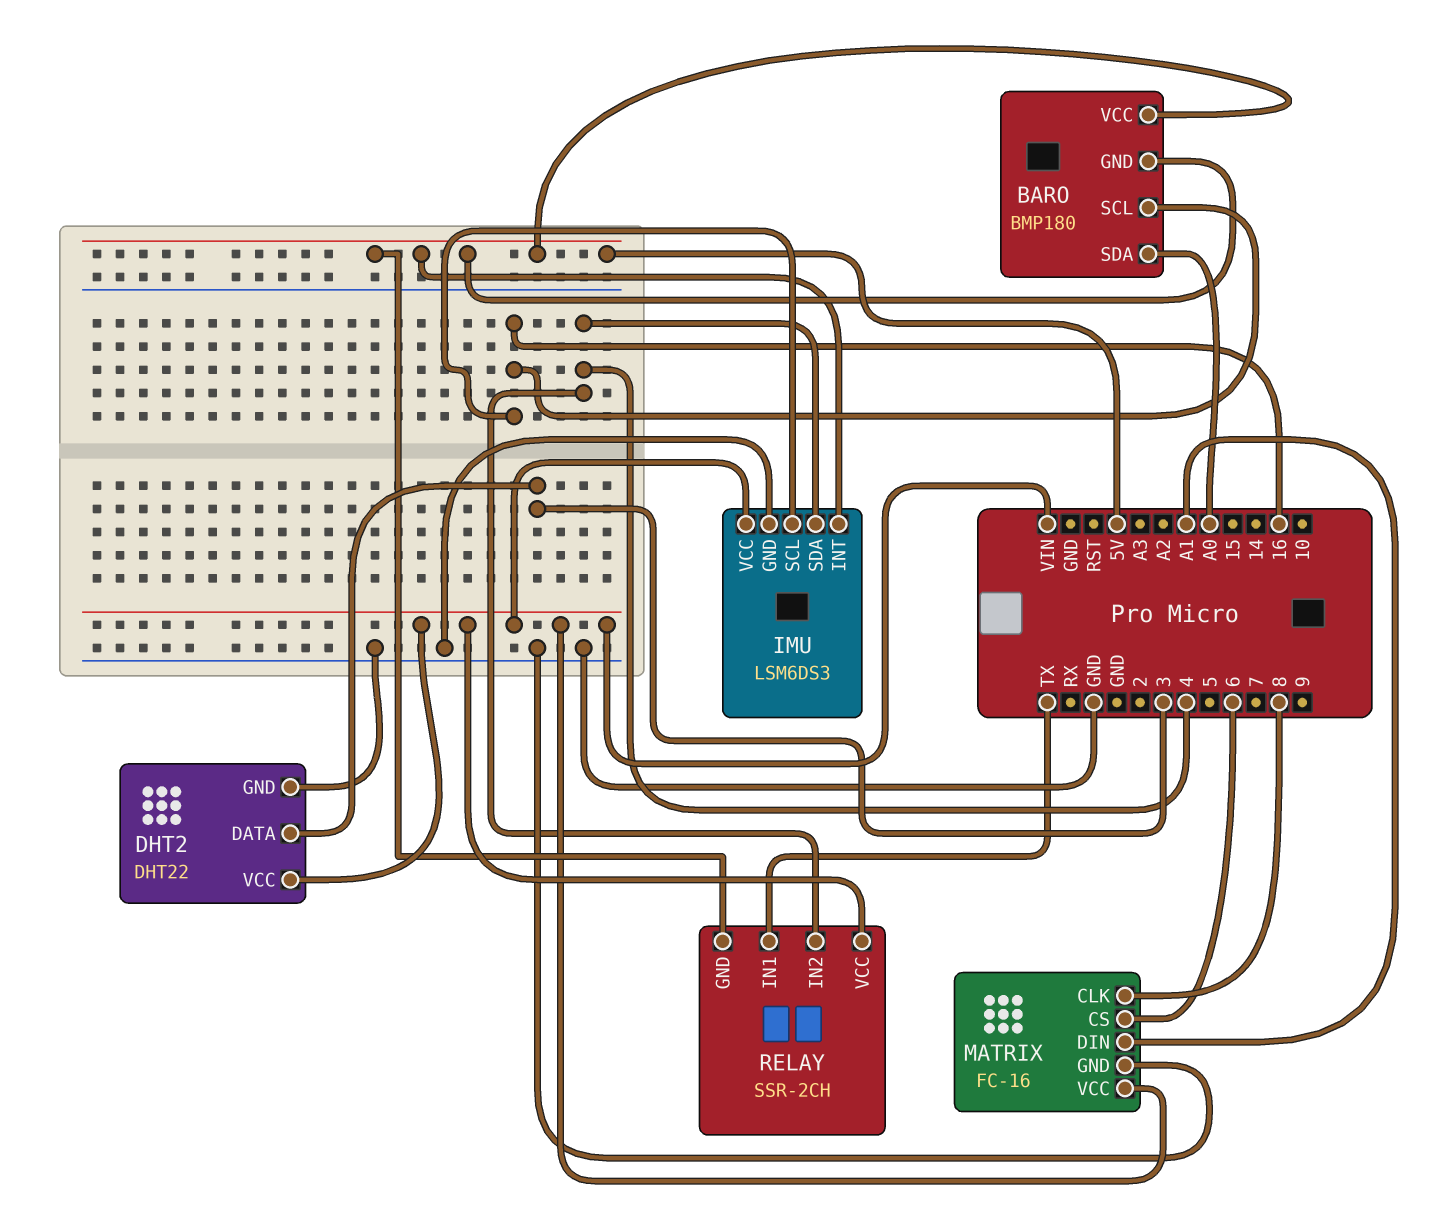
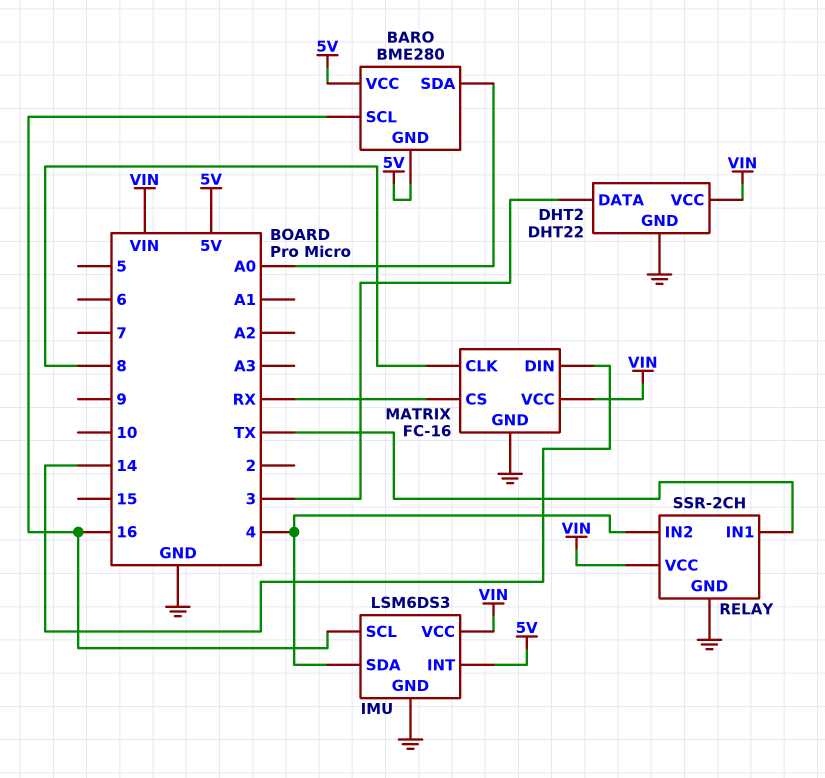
BARO: BMP180 -> BME280
MATRIX pin CS: 6 -> RX
MATRIX pin DIN: A1 -> 14
RELAY pin GND: 5V -> GND

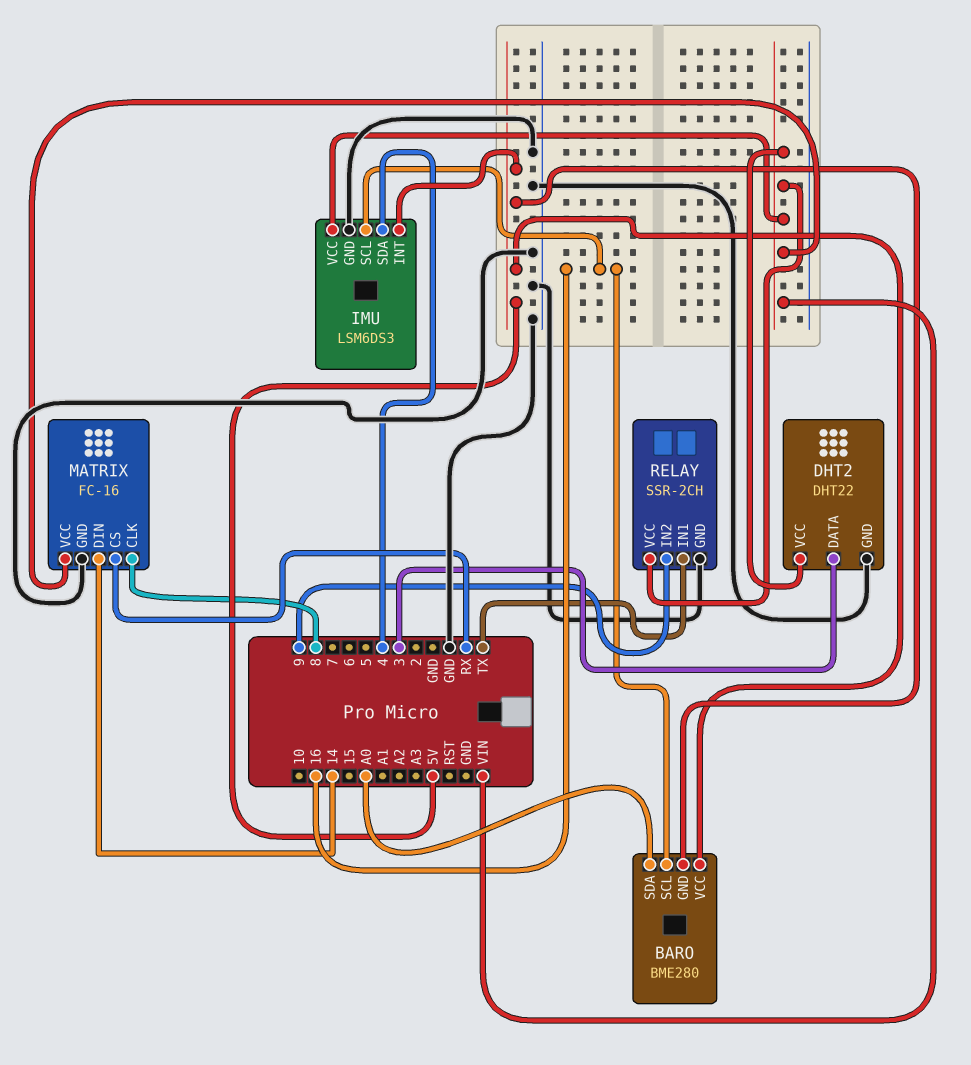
RELAY pin IN2: 4 -> 9

